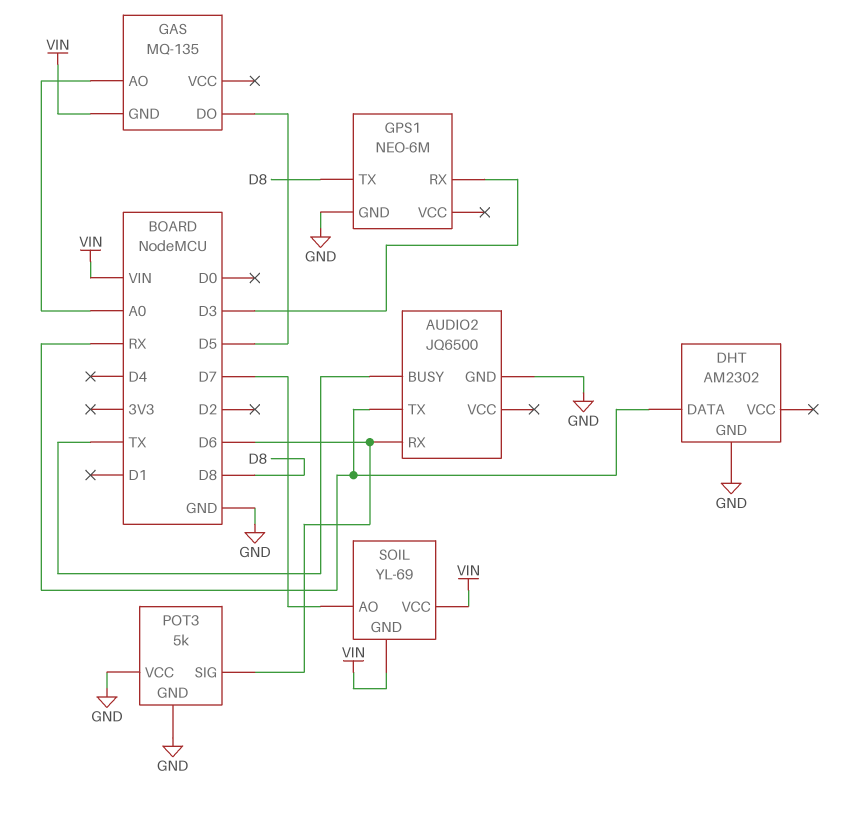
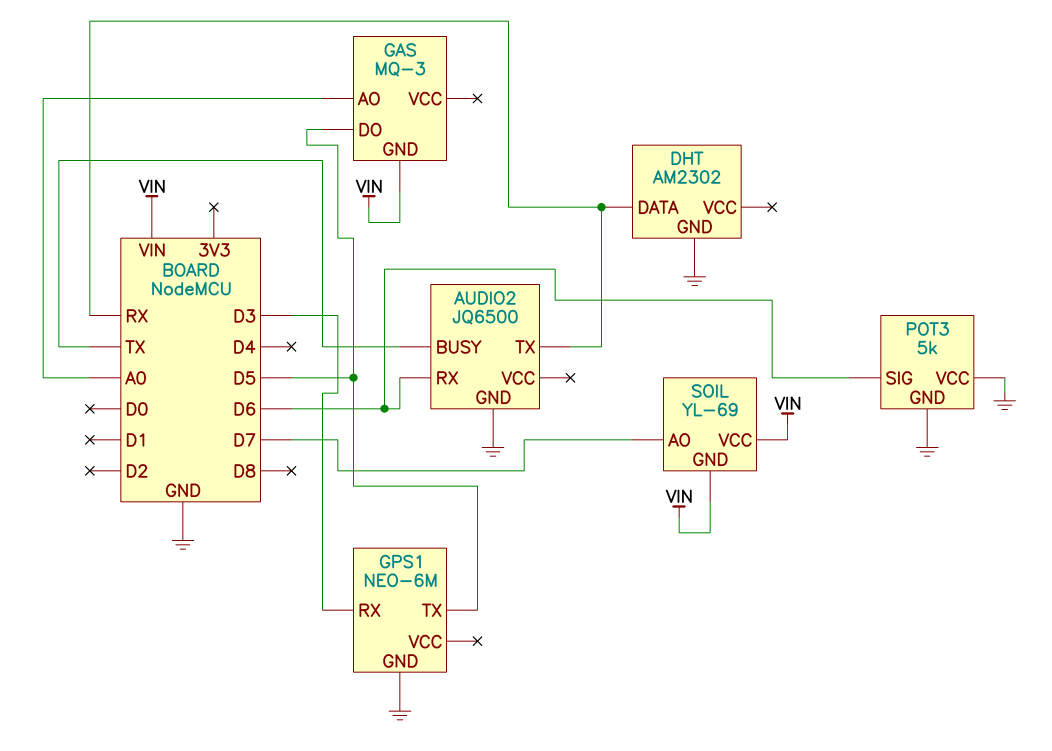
GAS: MQ-135 -> MQ-3
GPS1 pin TX: D8 -> D5

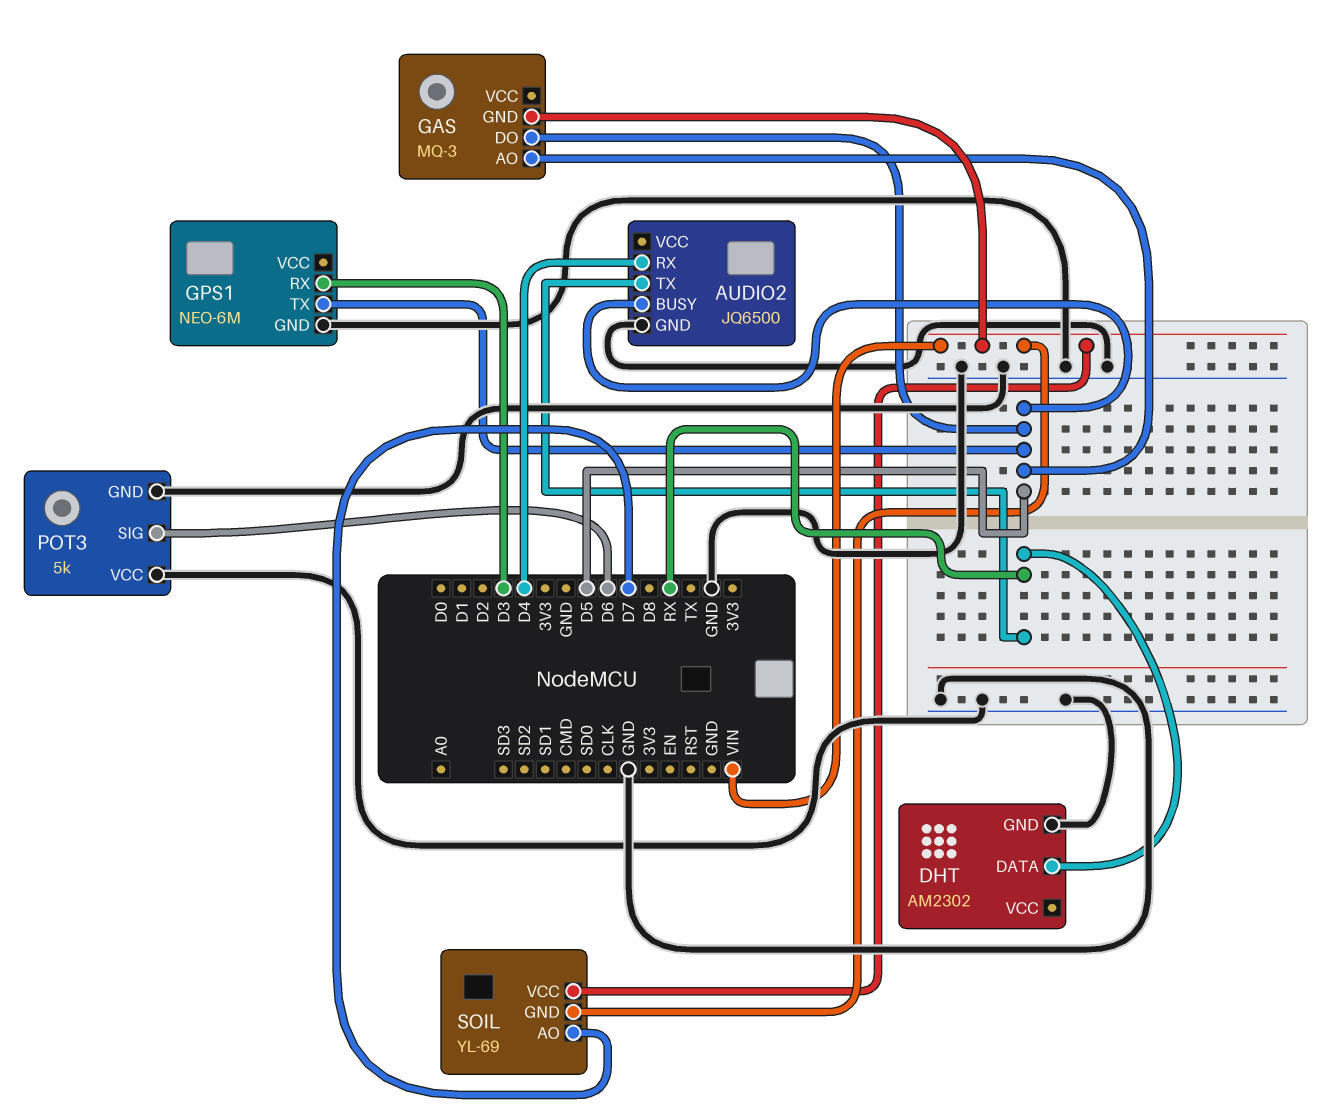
AUDIO2 pin BUSY: TX -> D5
AUDIO2 pin RX: D6 -> D4
GAS pin AO: A0 -> D5

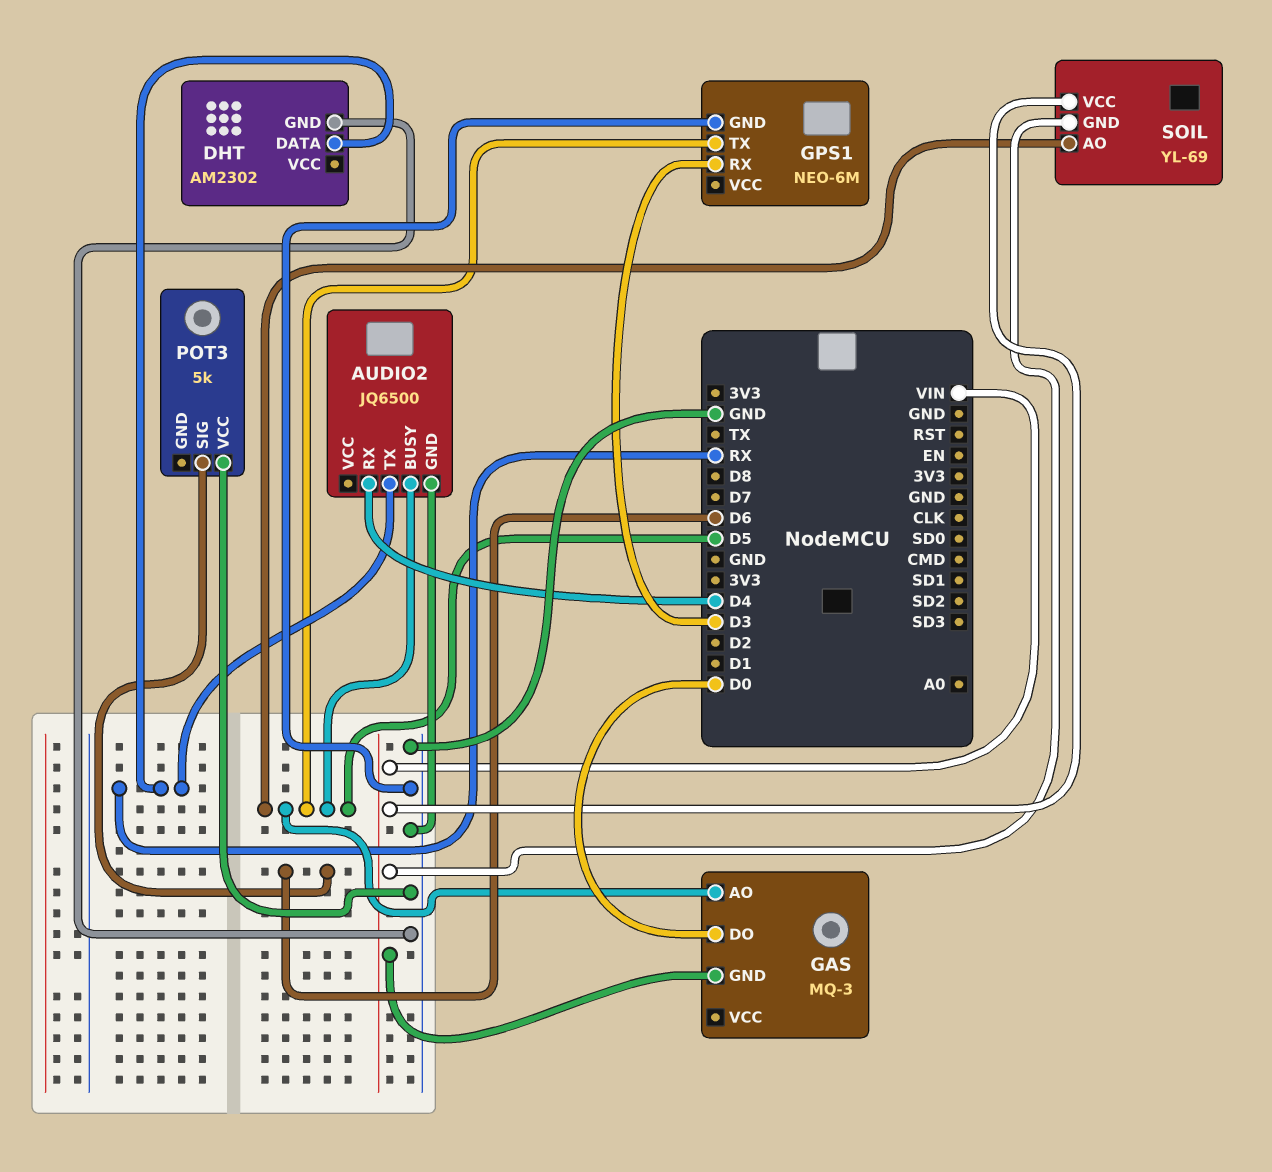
GAS pin DO: D5 -> D0
POT3 pin GND: GND -> none
SOIL pin AO: D7 -> D5

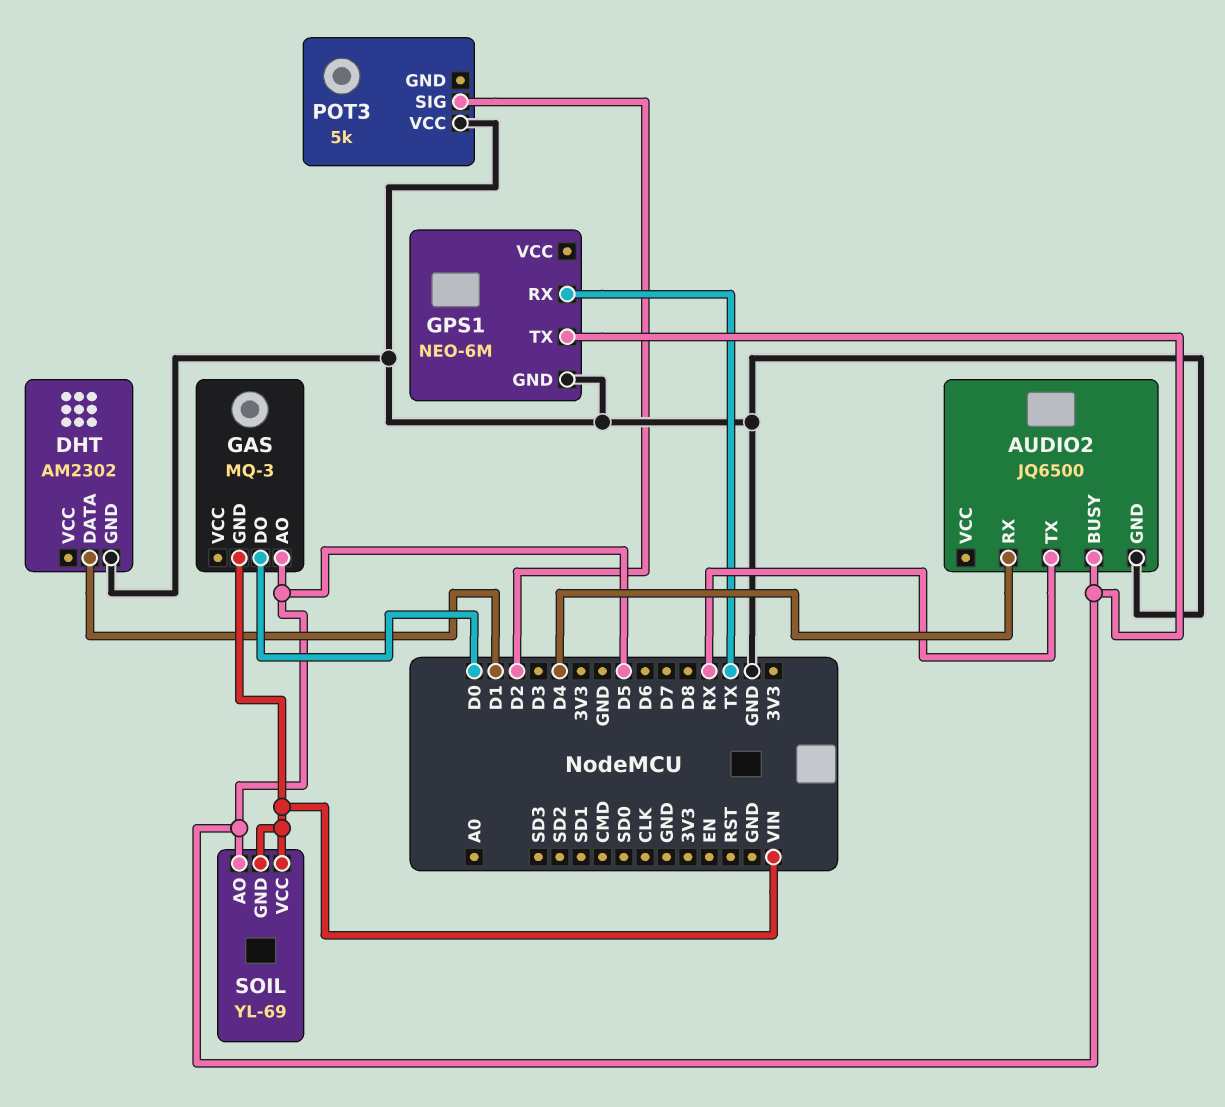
DHT pin DATA: RX -> D1
GPS1 pin RX: D3 -> TX
POT3 pin SIG: D6 -> D2

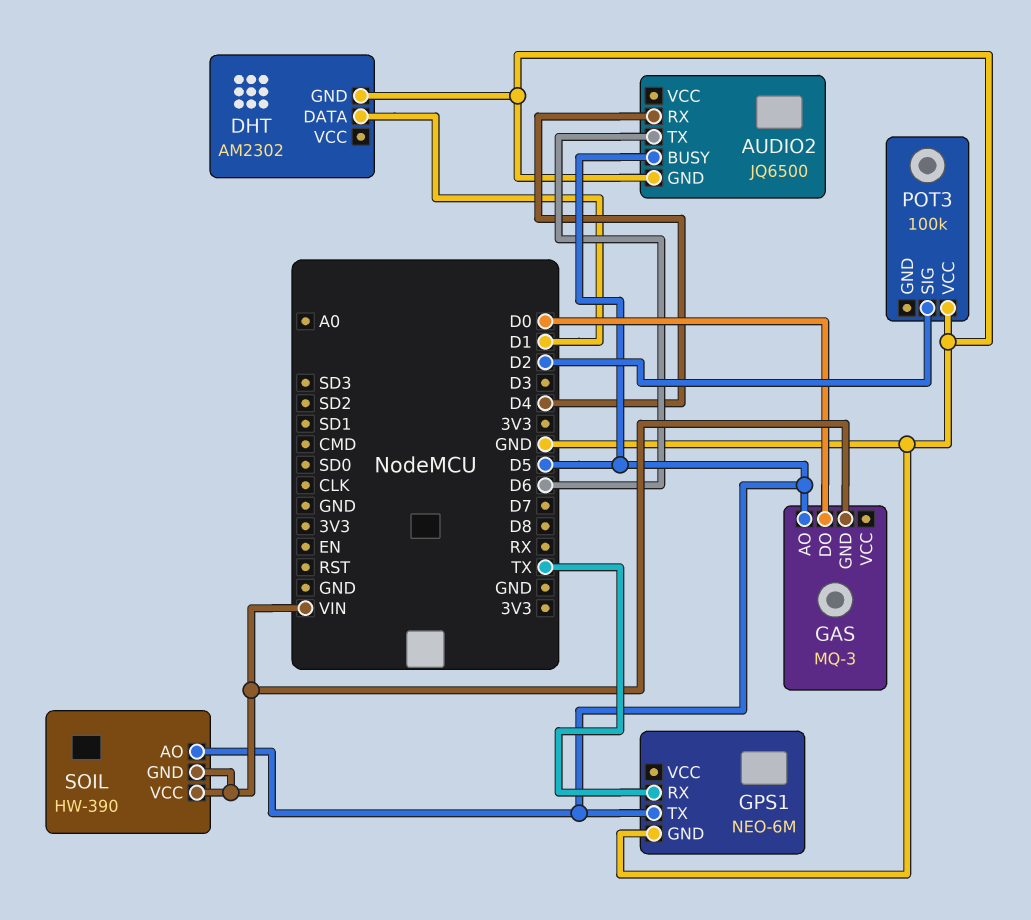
AUDIO2 pin TX: RX -> D6
POT3: 5k -> 100k
SOIL: YL-69 -> HW-390

